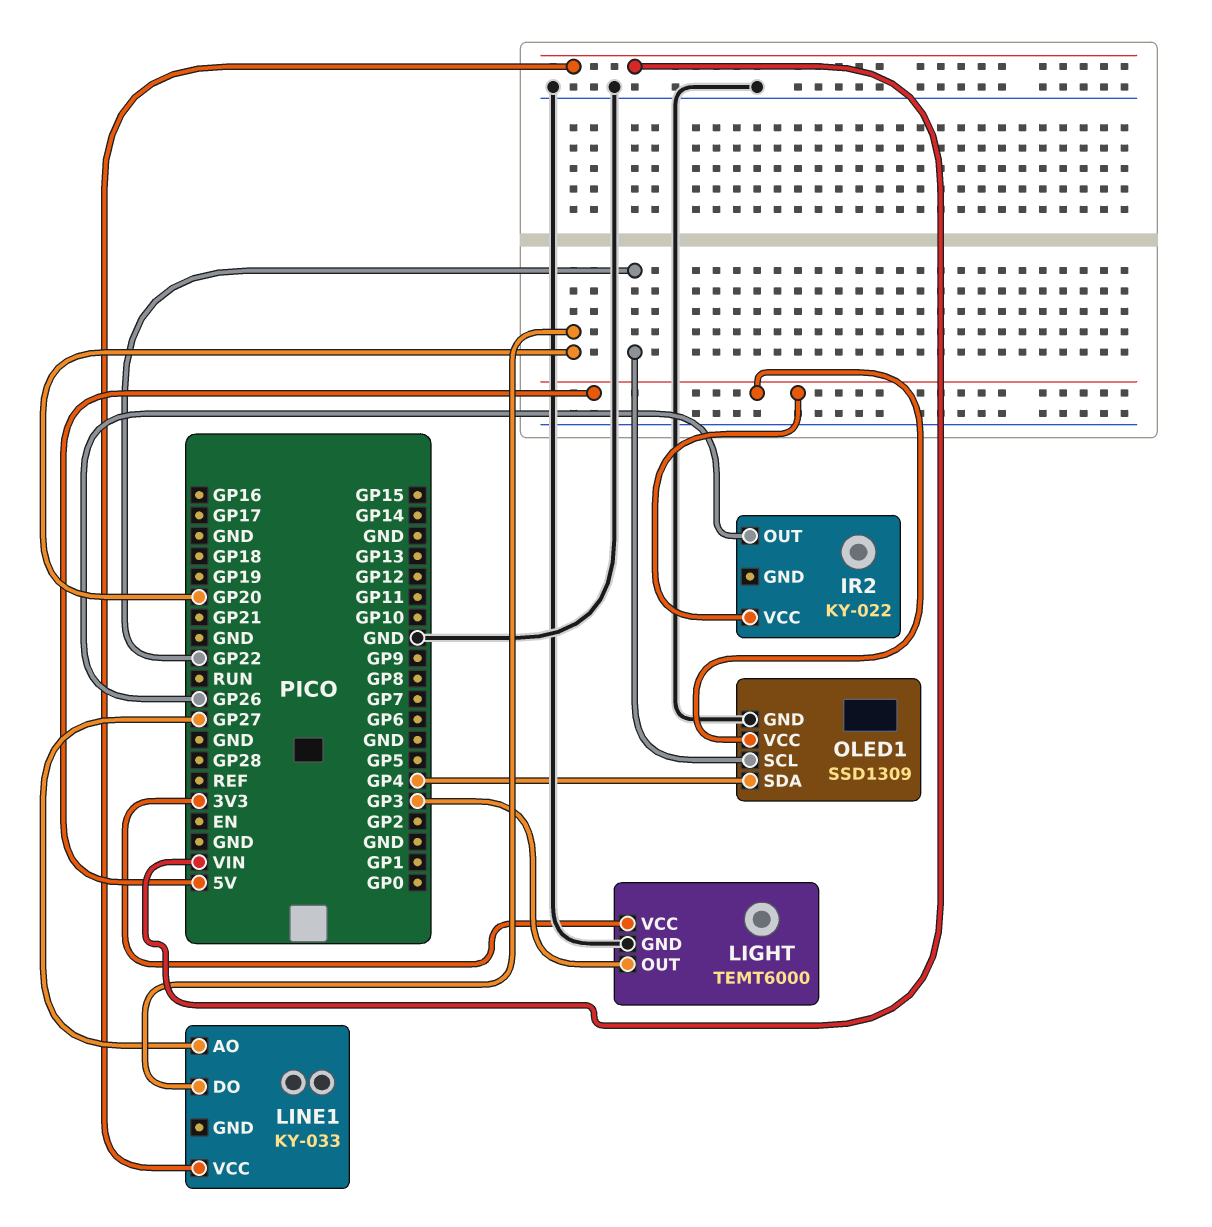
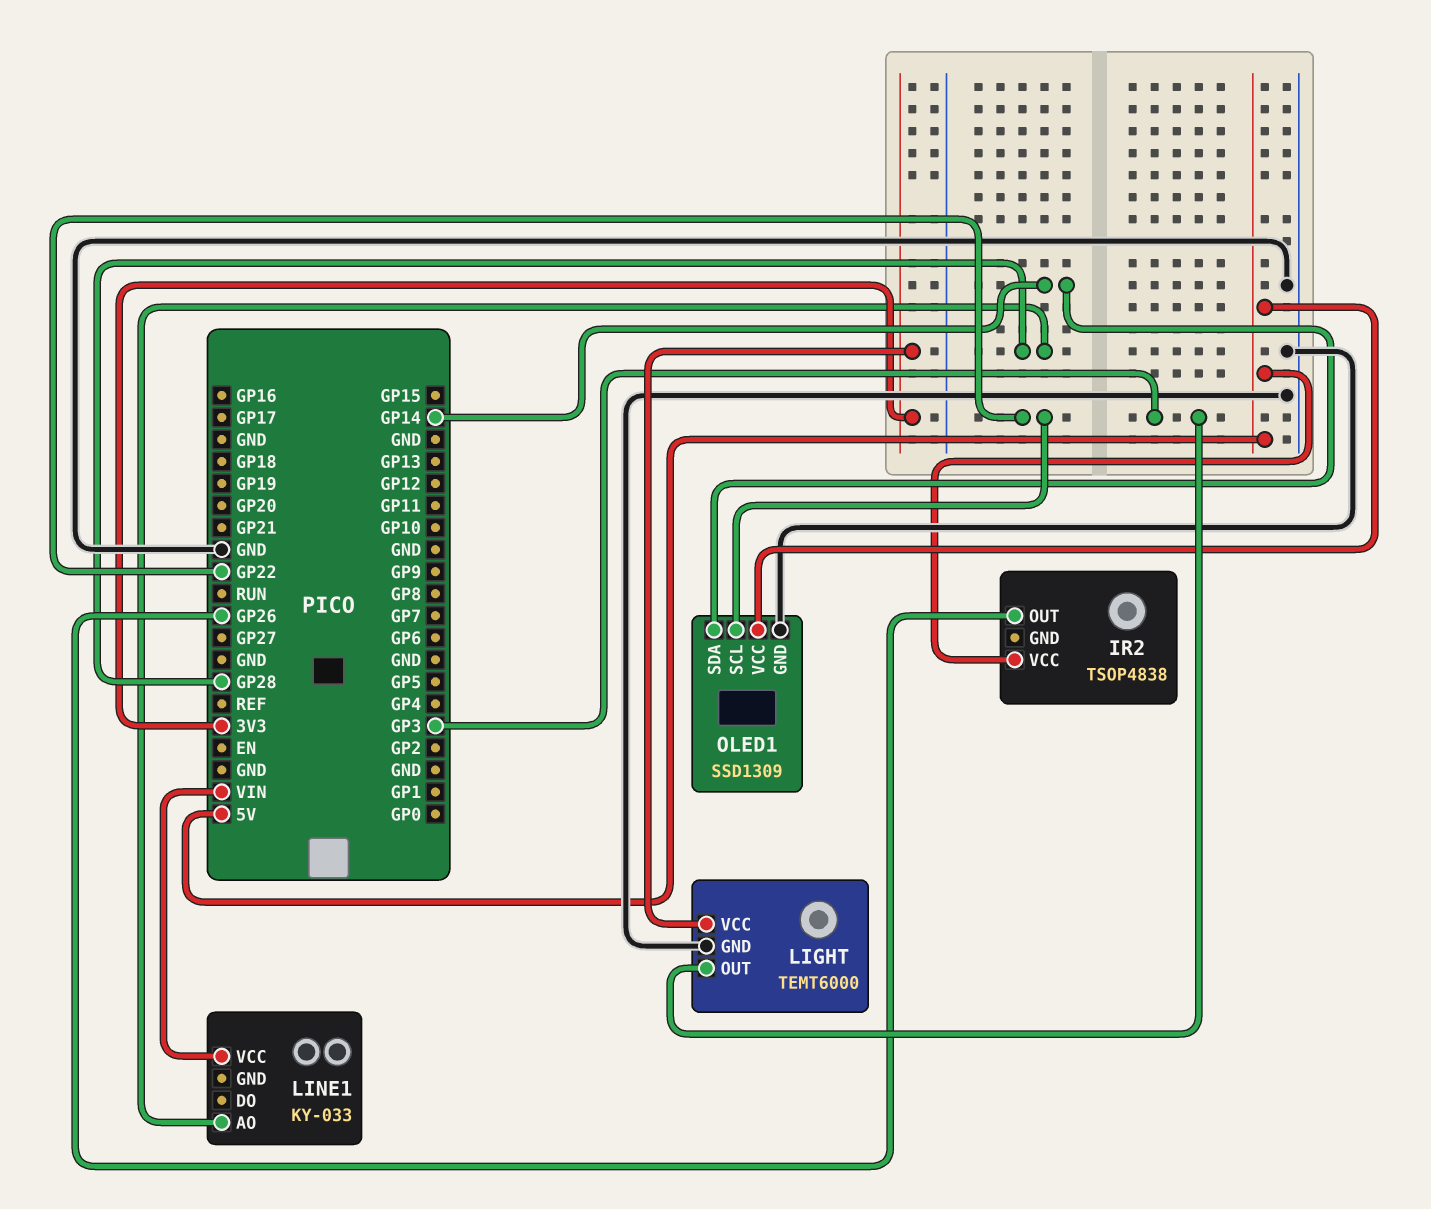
IR2: KY-022 -> TSOP4838
LINE1 pin AO: GP27 -> GP28
LINE1 pin DO: GP20 -> none
OLED1 pin SDA: GP4 -> GP14

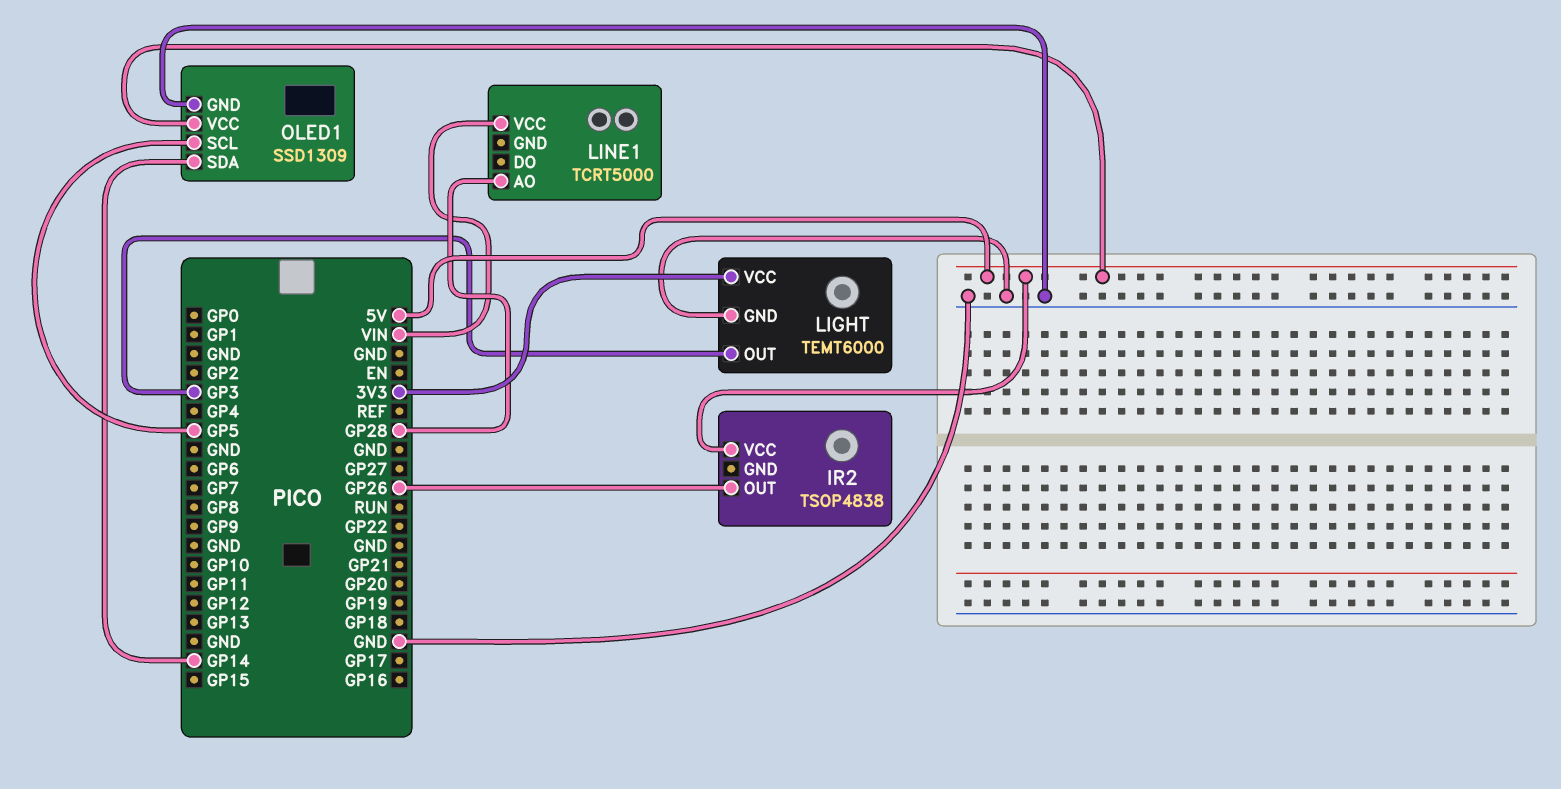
LINE1: KY-033 -> TCRT5000
OLED1 pin SCL: GP22 -> GP5

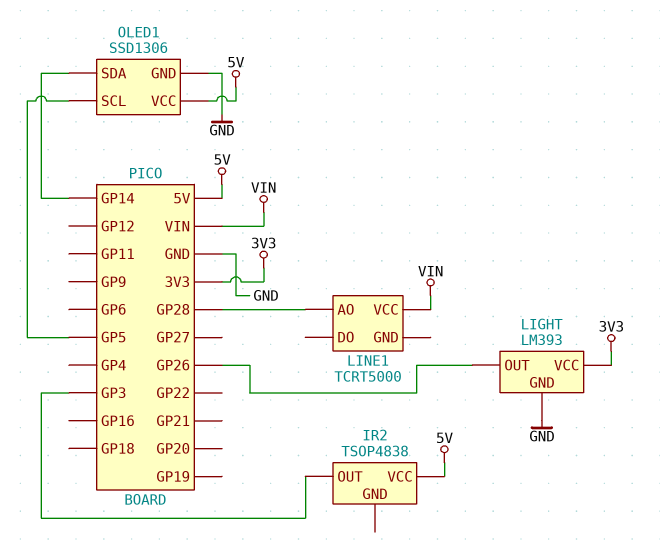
IR2 pin OUT: GP26 -> GP3
LIGHT: TEMT6000 -> LM393
LIGHT pin OUT: GP3 -> GP26
OLED1: SSD1309 -> SSD1306

